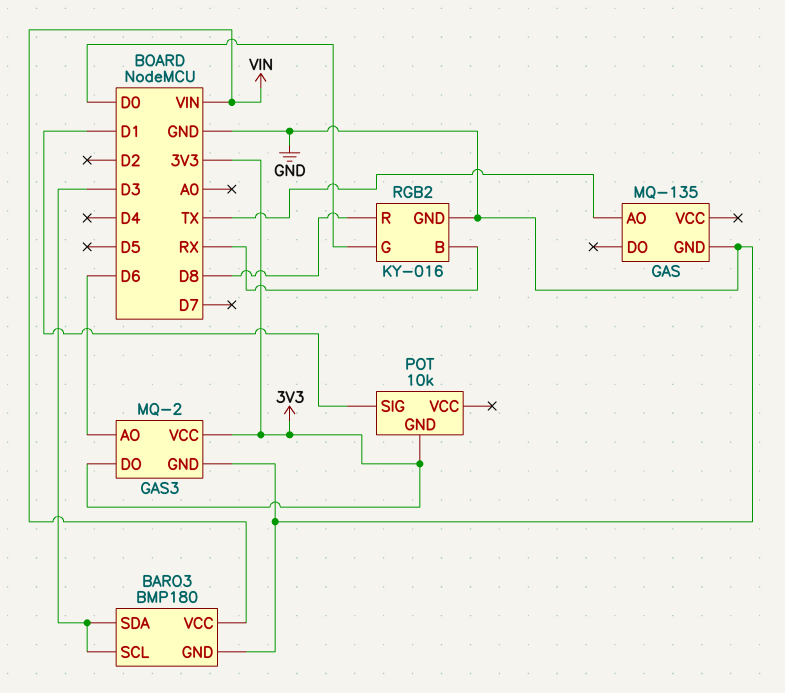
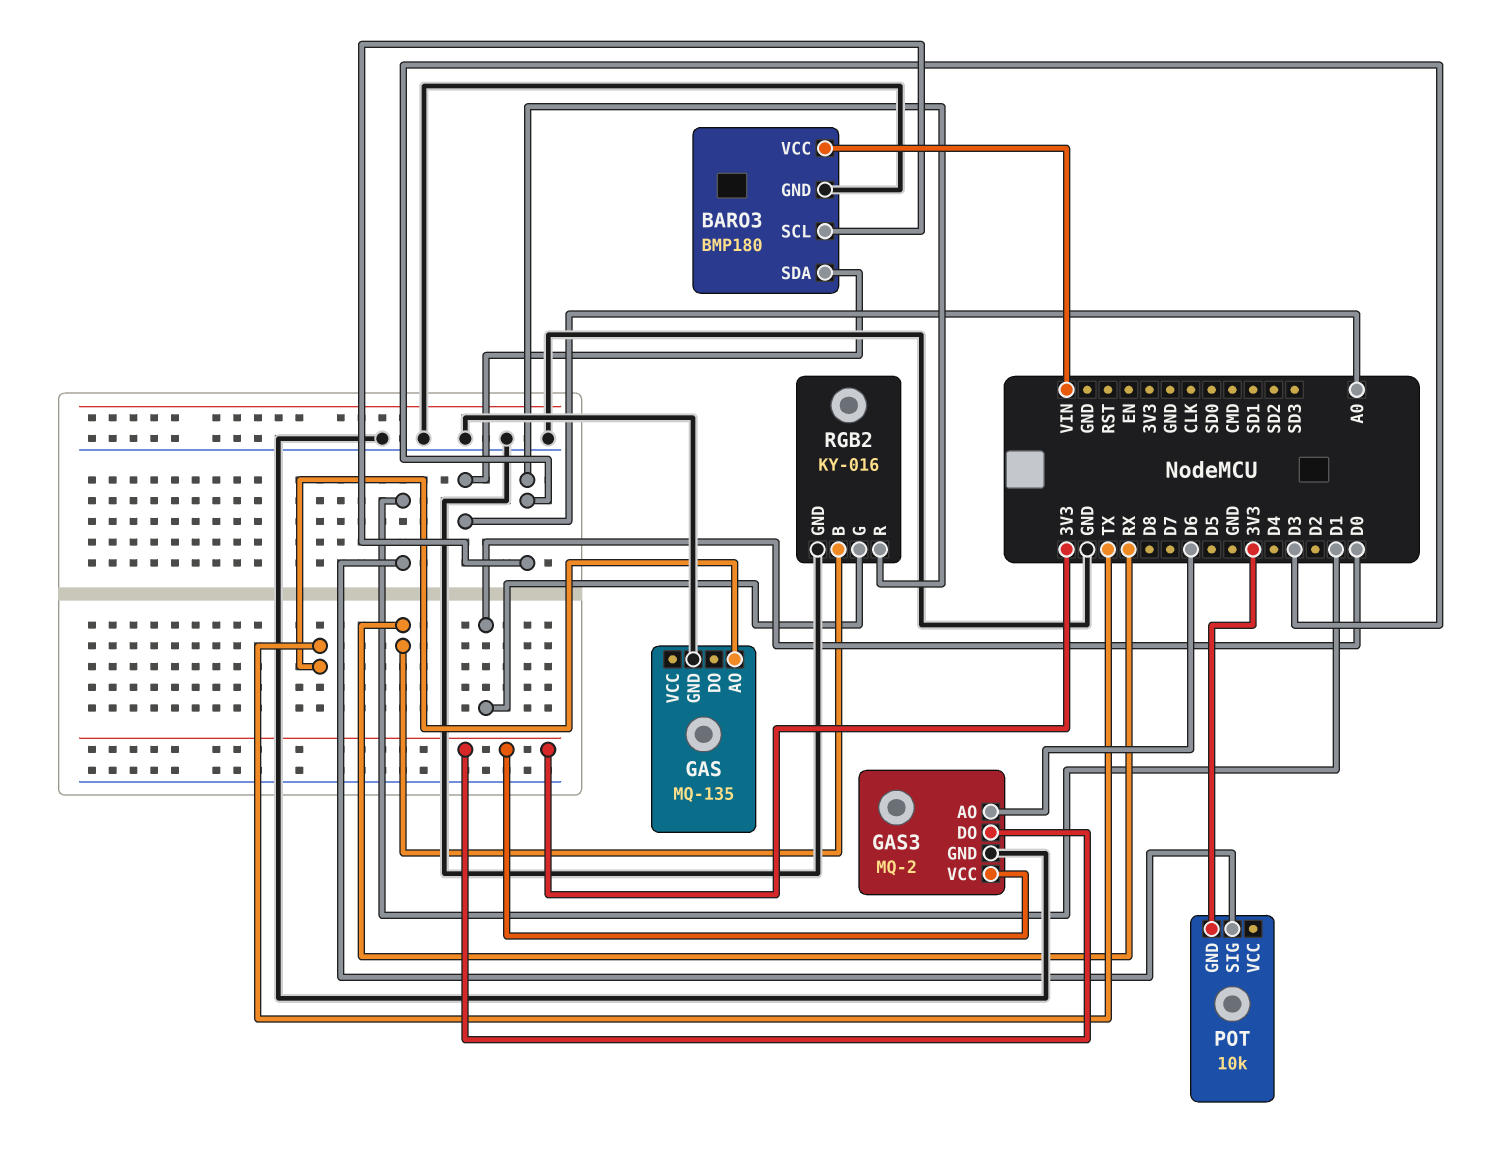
BARO3 pin SDA: D3 -> A0
RGB2 pin R: D8 -> D3

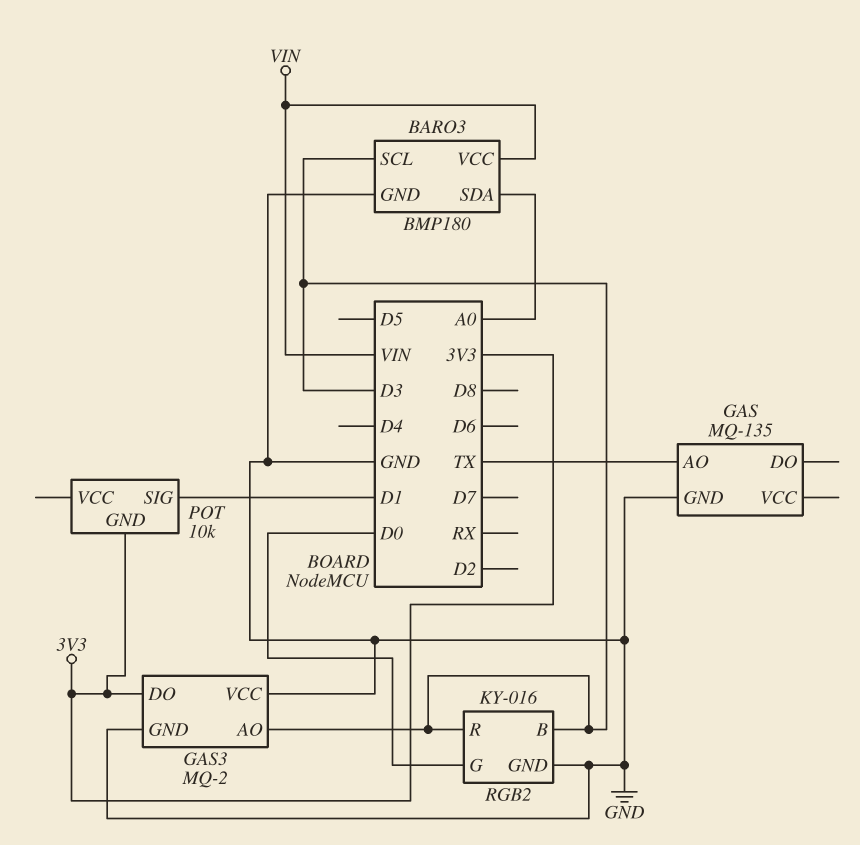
GAS3 pin AO: D6 -> D3
GAS3 pin VCC: 3V3 -> GND
RGB2 pin B: RX -> D3

